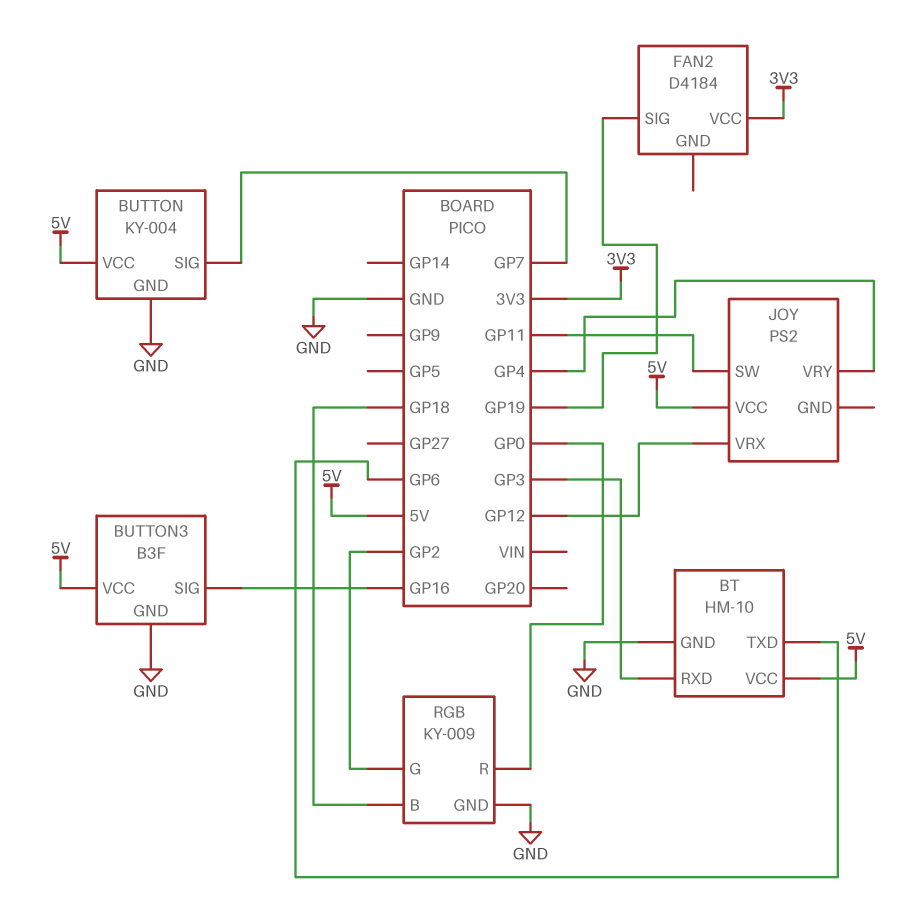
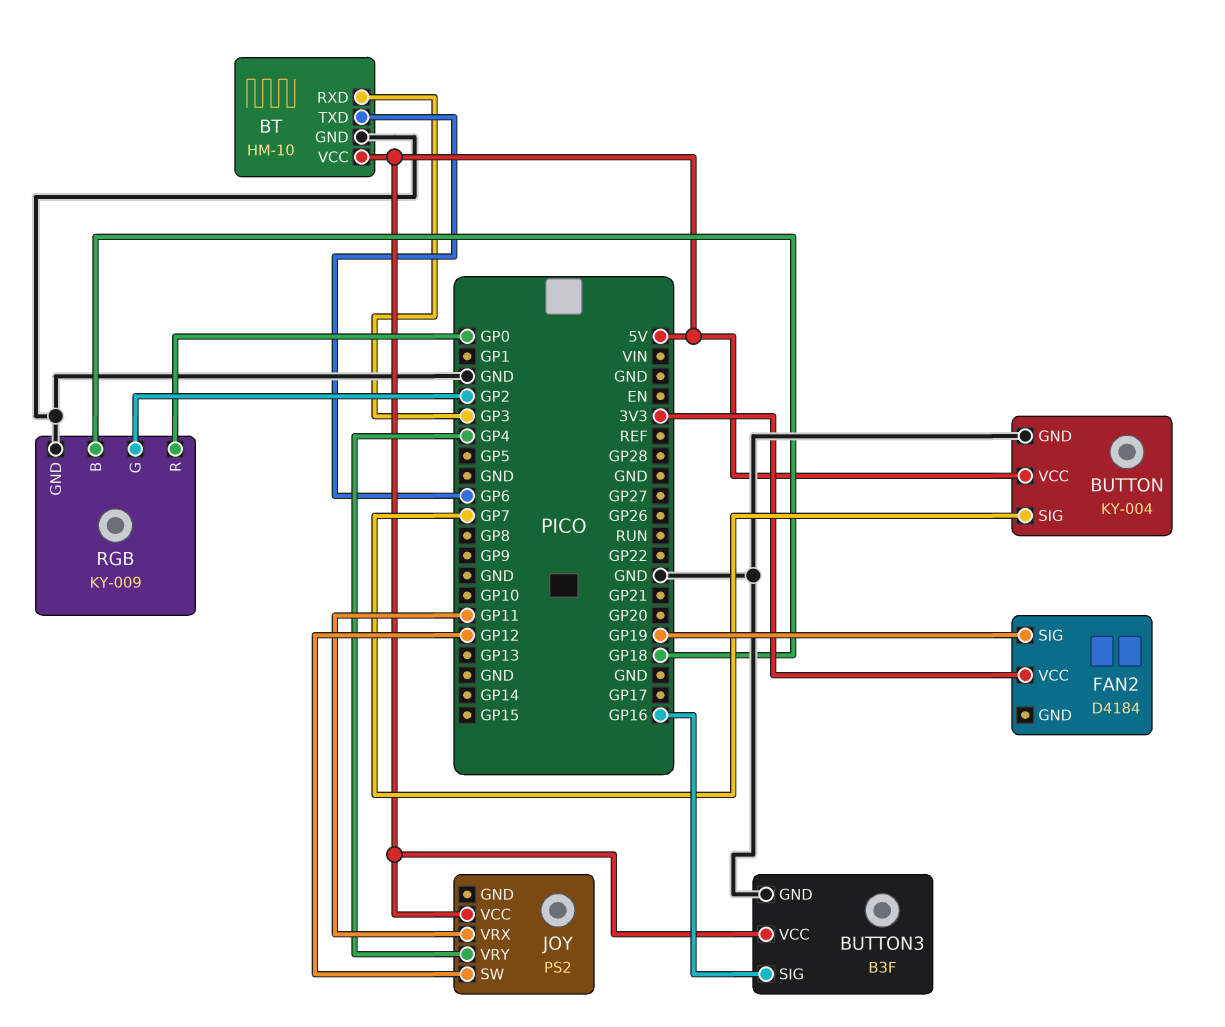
JOY pin SW: GP11 -> GP12
JOY pin VRX: GP12 -> GP11

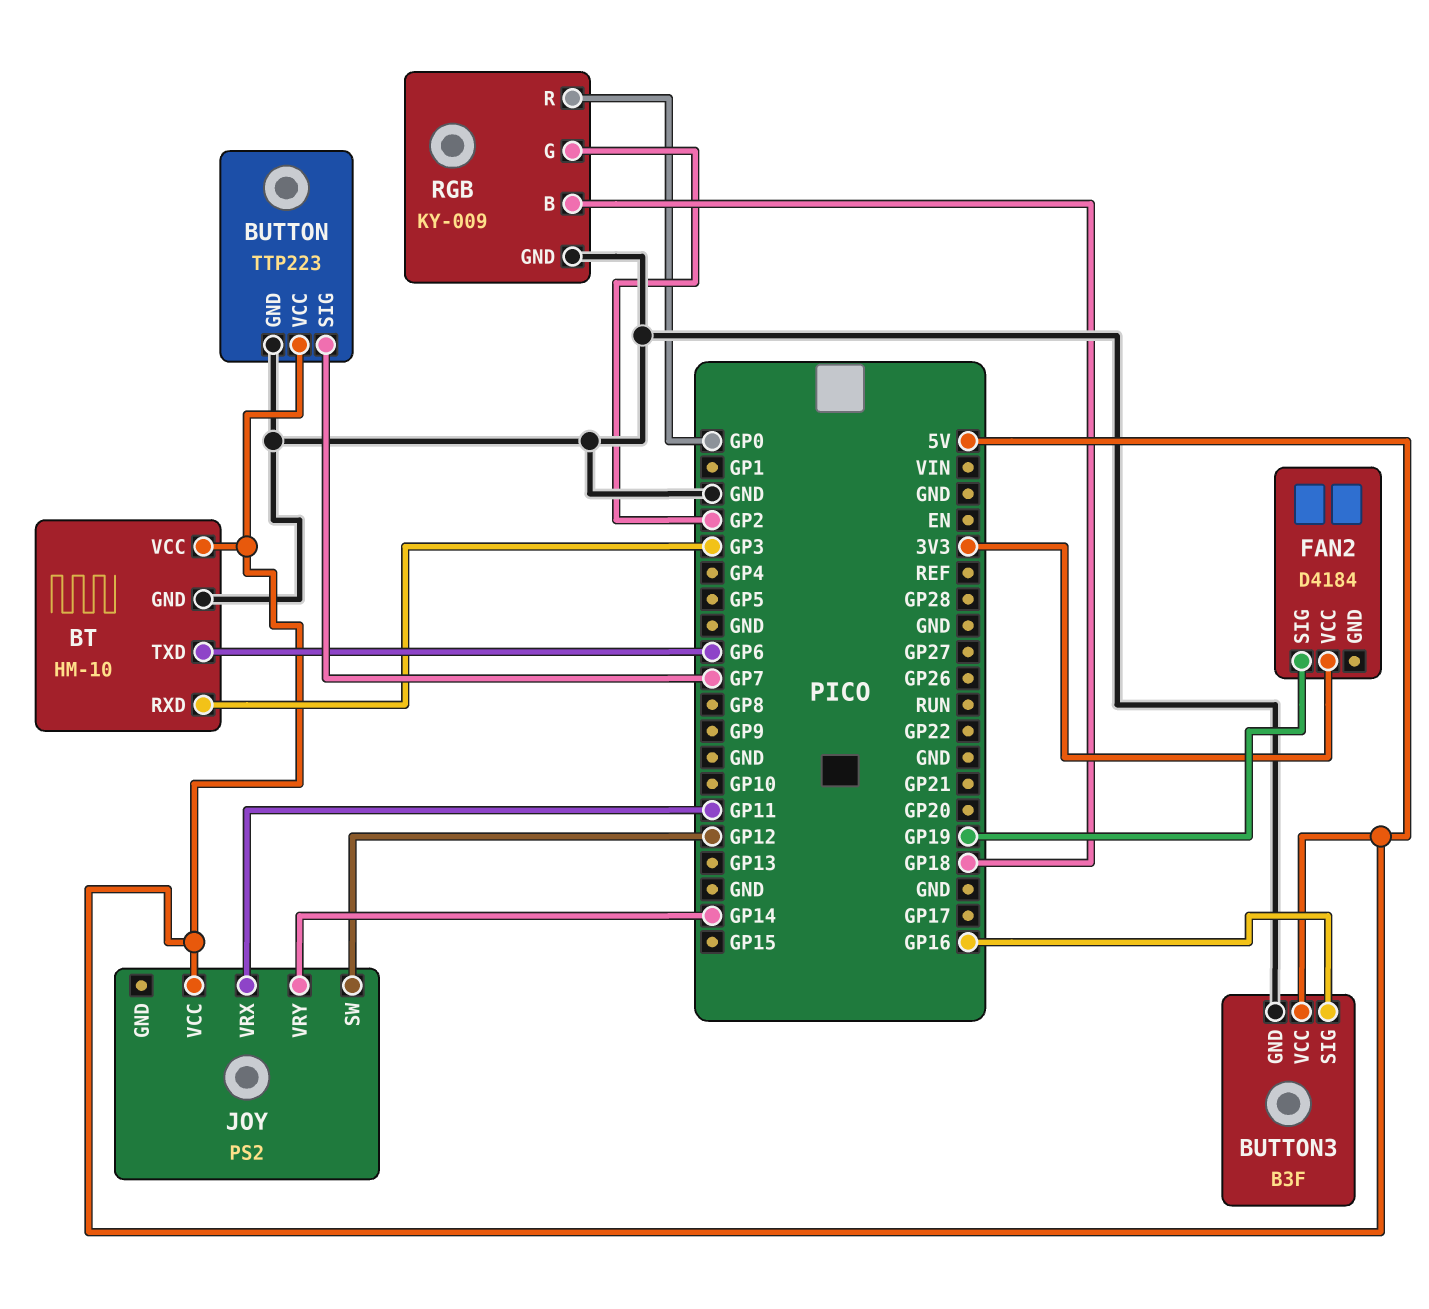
BUTTON: KY-004 -> TTP223
JOY pin VRY: GP4 -> GP14

